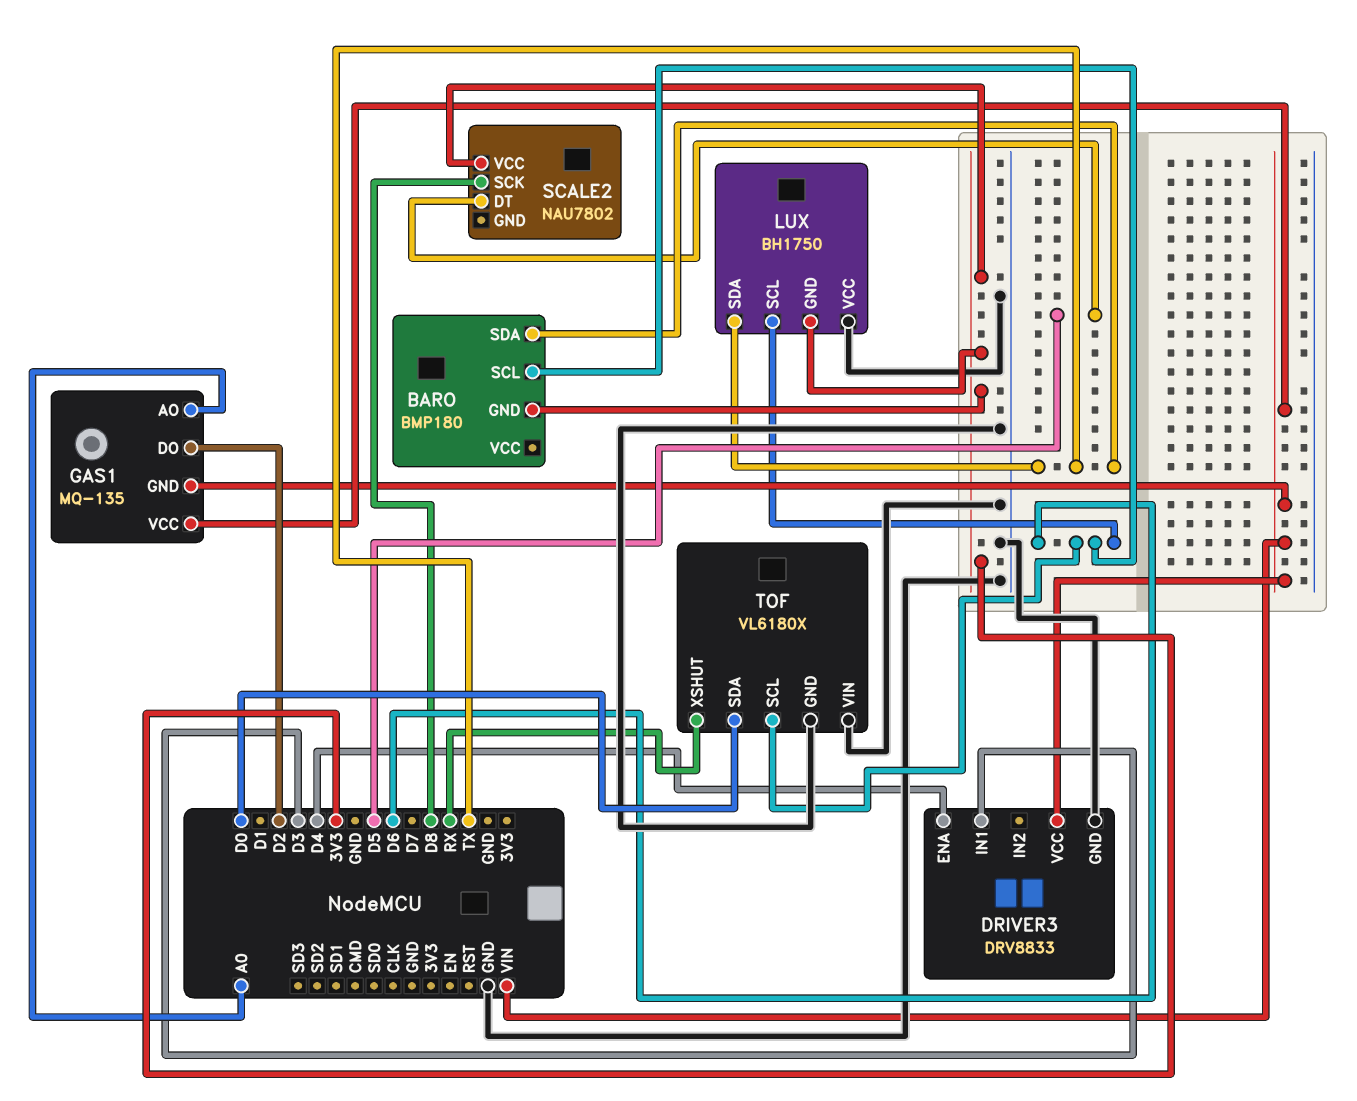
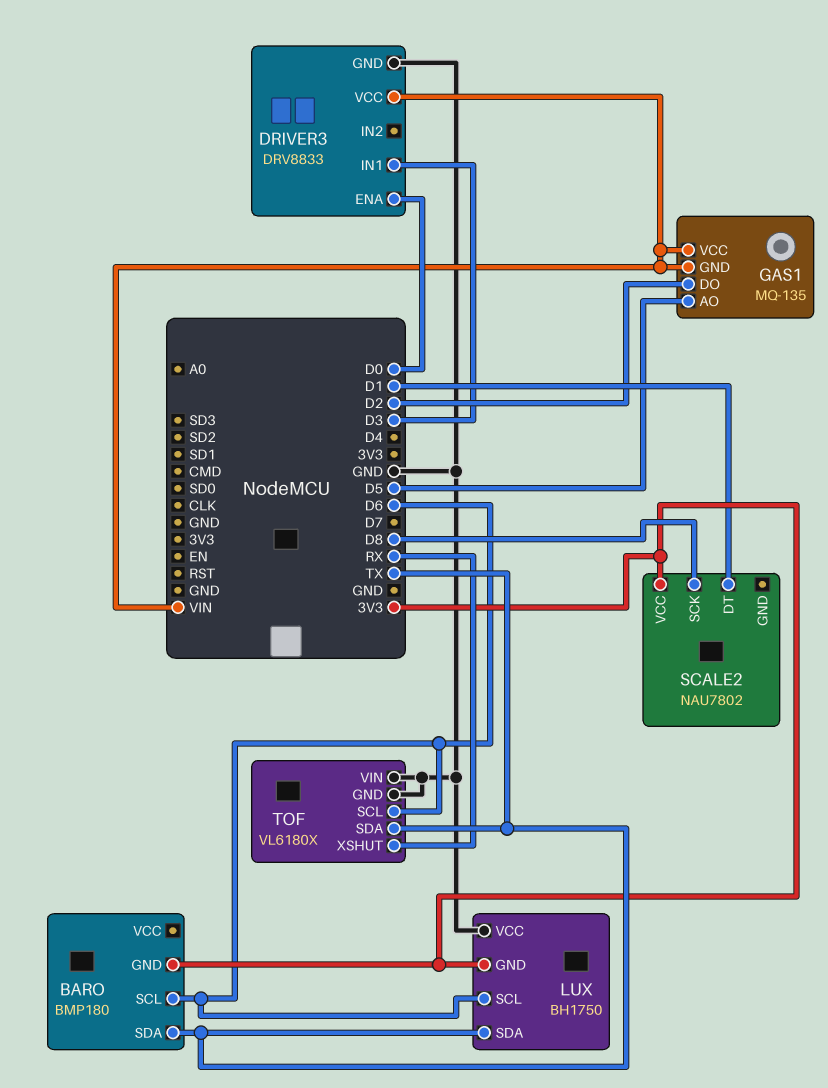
DRIVER3 pin ENA: D4 -> D0
GAS1 pin AO: A0 -> D5
SCALE2 pin DT: D5 -> D1
TOF pin SDA: D0 -> TX

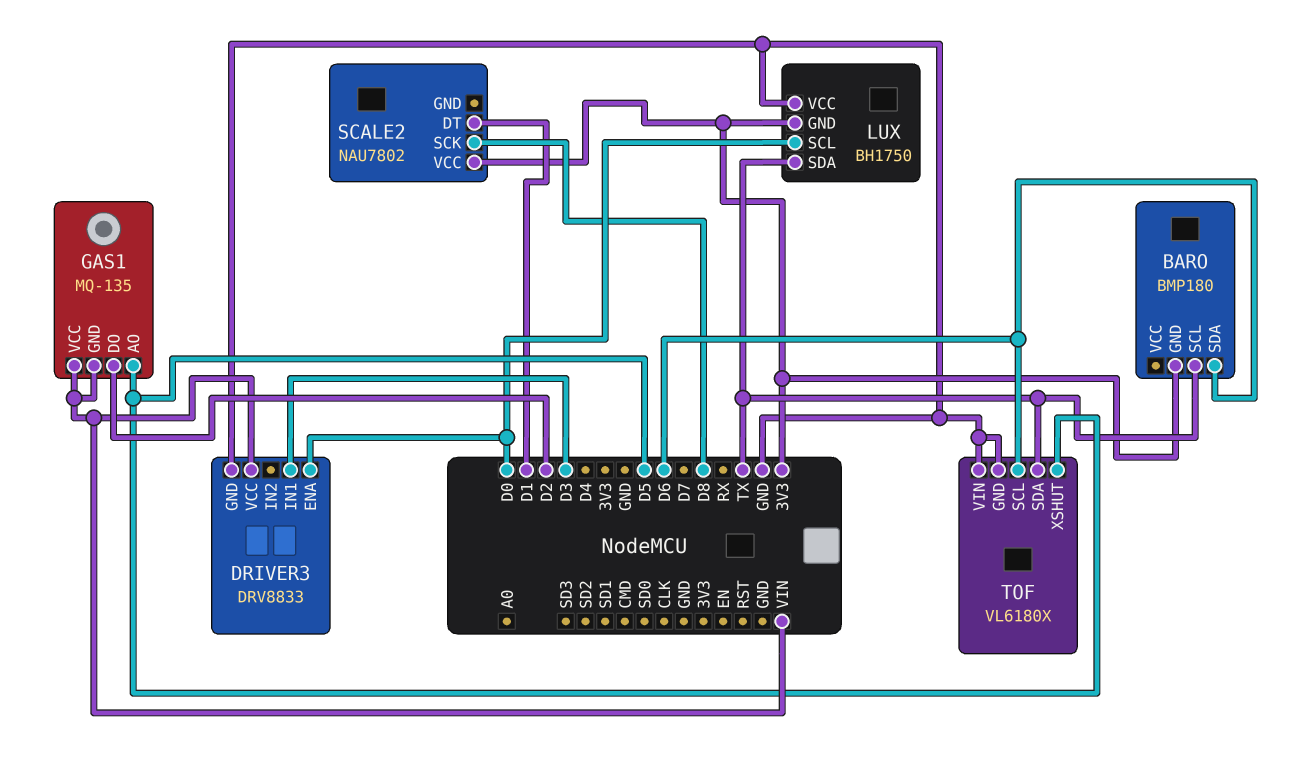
BARO pin SCL: D6 -> TX
BARO pin SDA: TX -> D6
LUX pin SCL: D6 -> D0
TOF pin XSHUT: RX -> D5

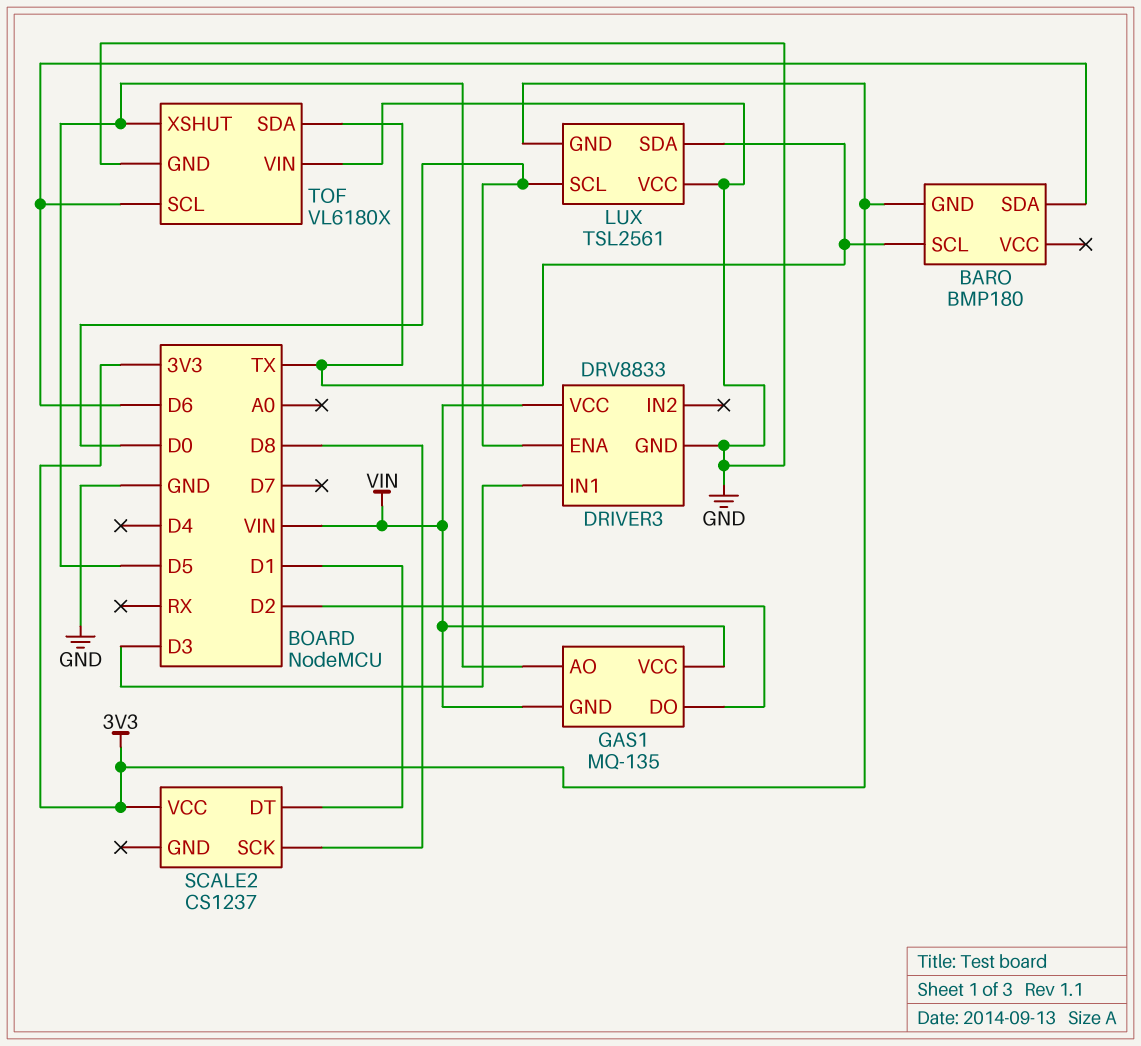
LUX: BH1750 -> TSL2561
SCALE2: NAU7802 -> CS1237

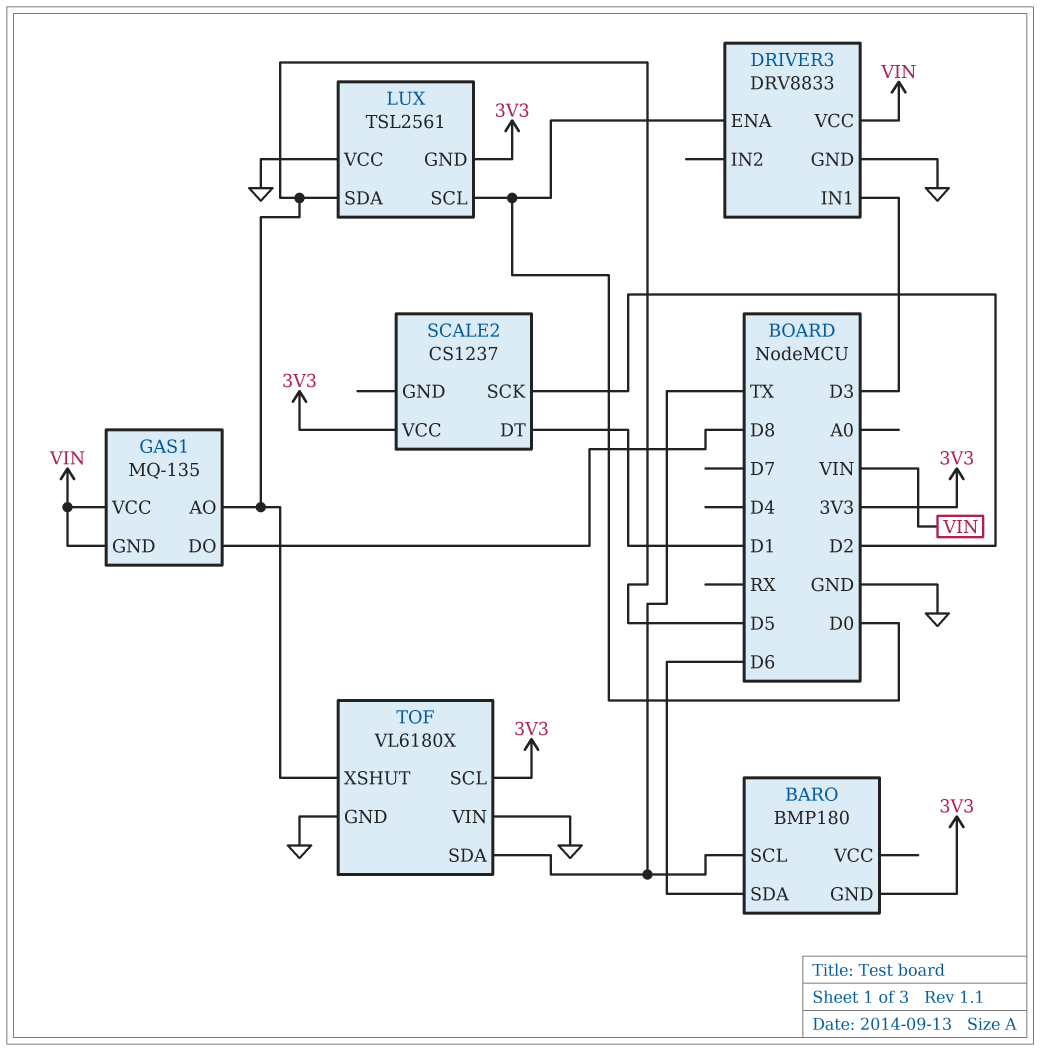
GAS1 pin DO: D2 -> D8
LUX pin SDA: TX -> D5
SCALE2 pin SCK: D8 -> D2
TOF pin SCL: D6 -> 3V3

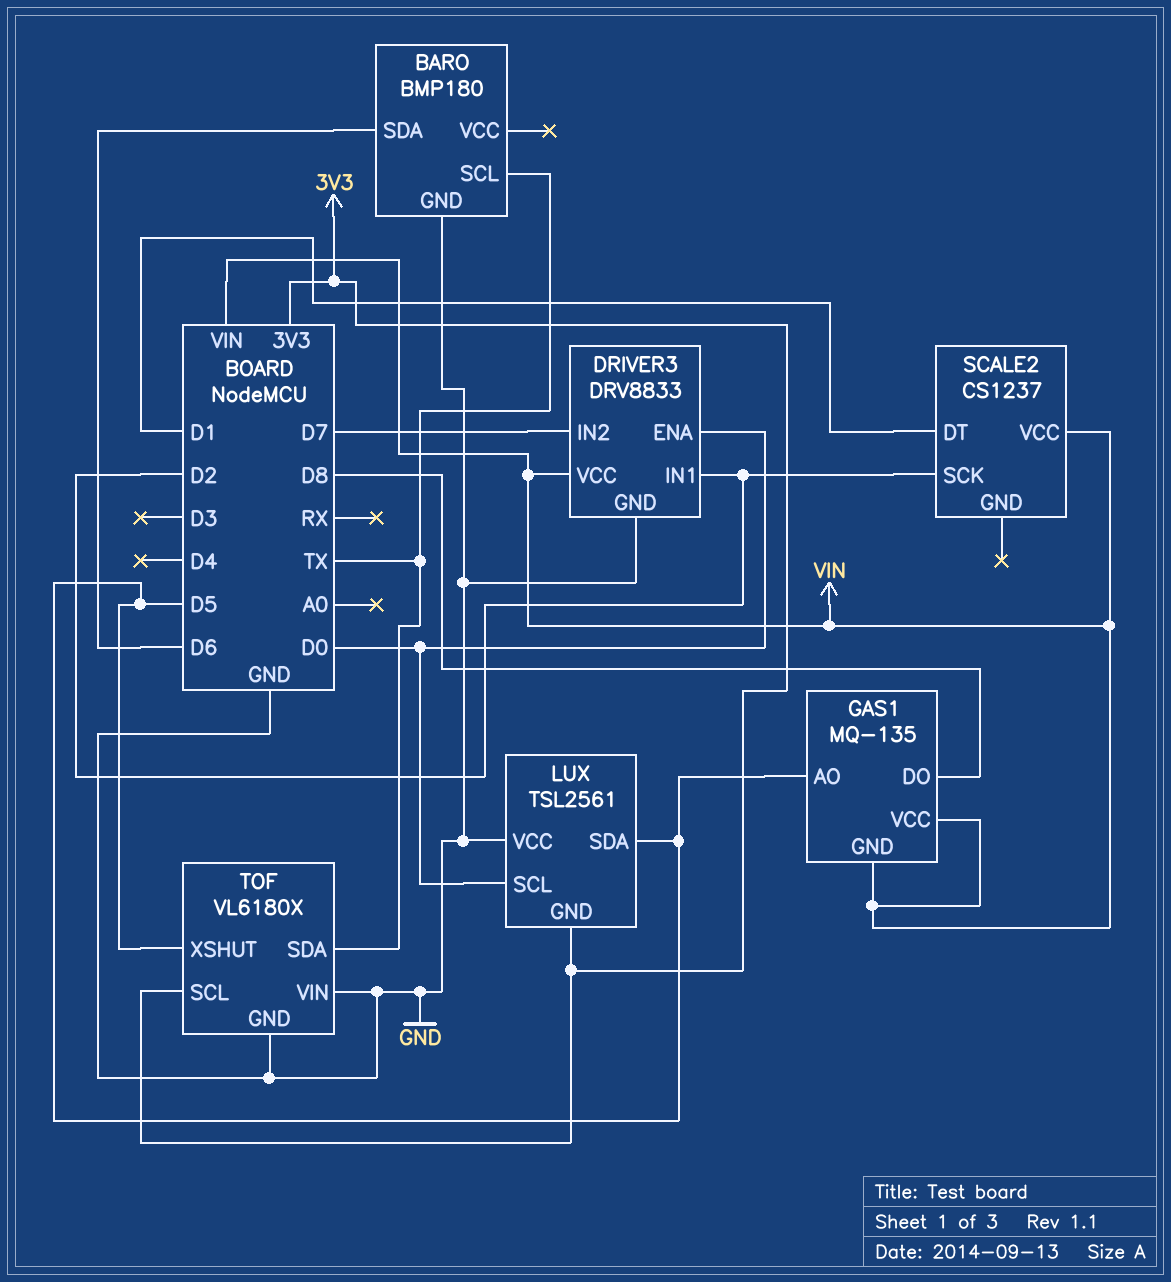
BARO pin GND: 3V3 -> GND
DRIVER3 pin IN1: D3 -> D2
DRIVER3 pin IN2: none -> D7
SCALE2 pin VCC: 3V3 -> VIN

